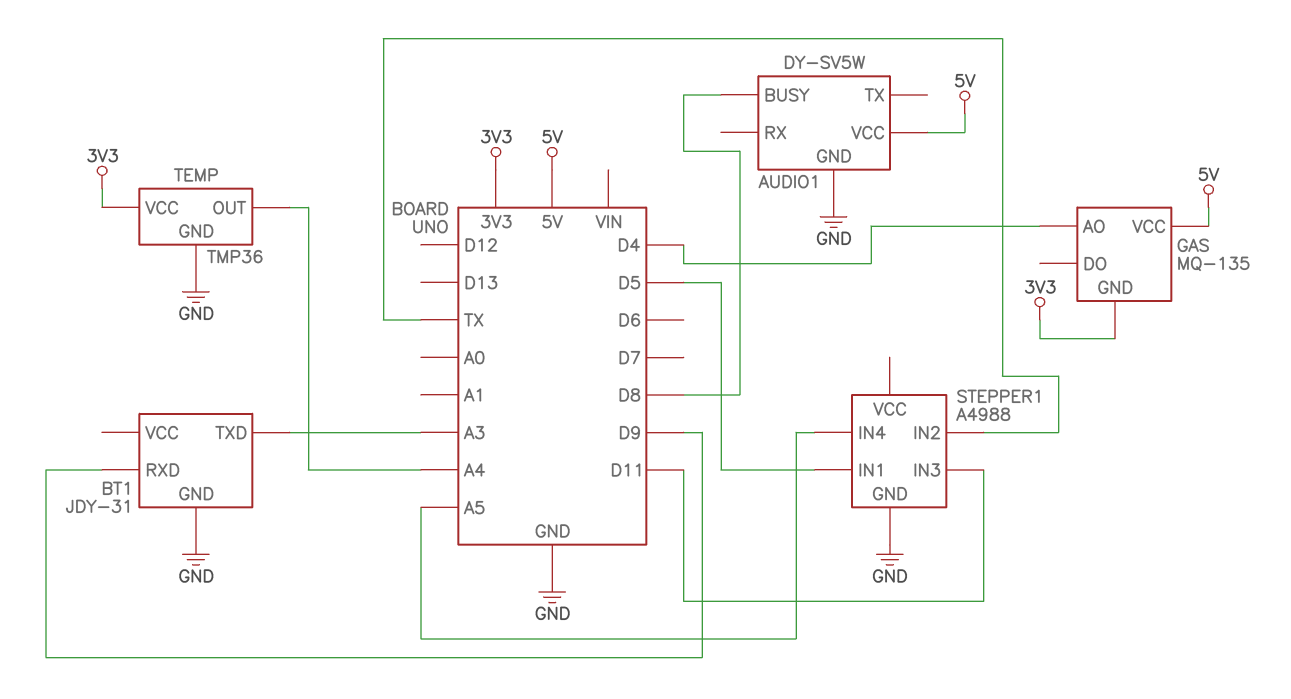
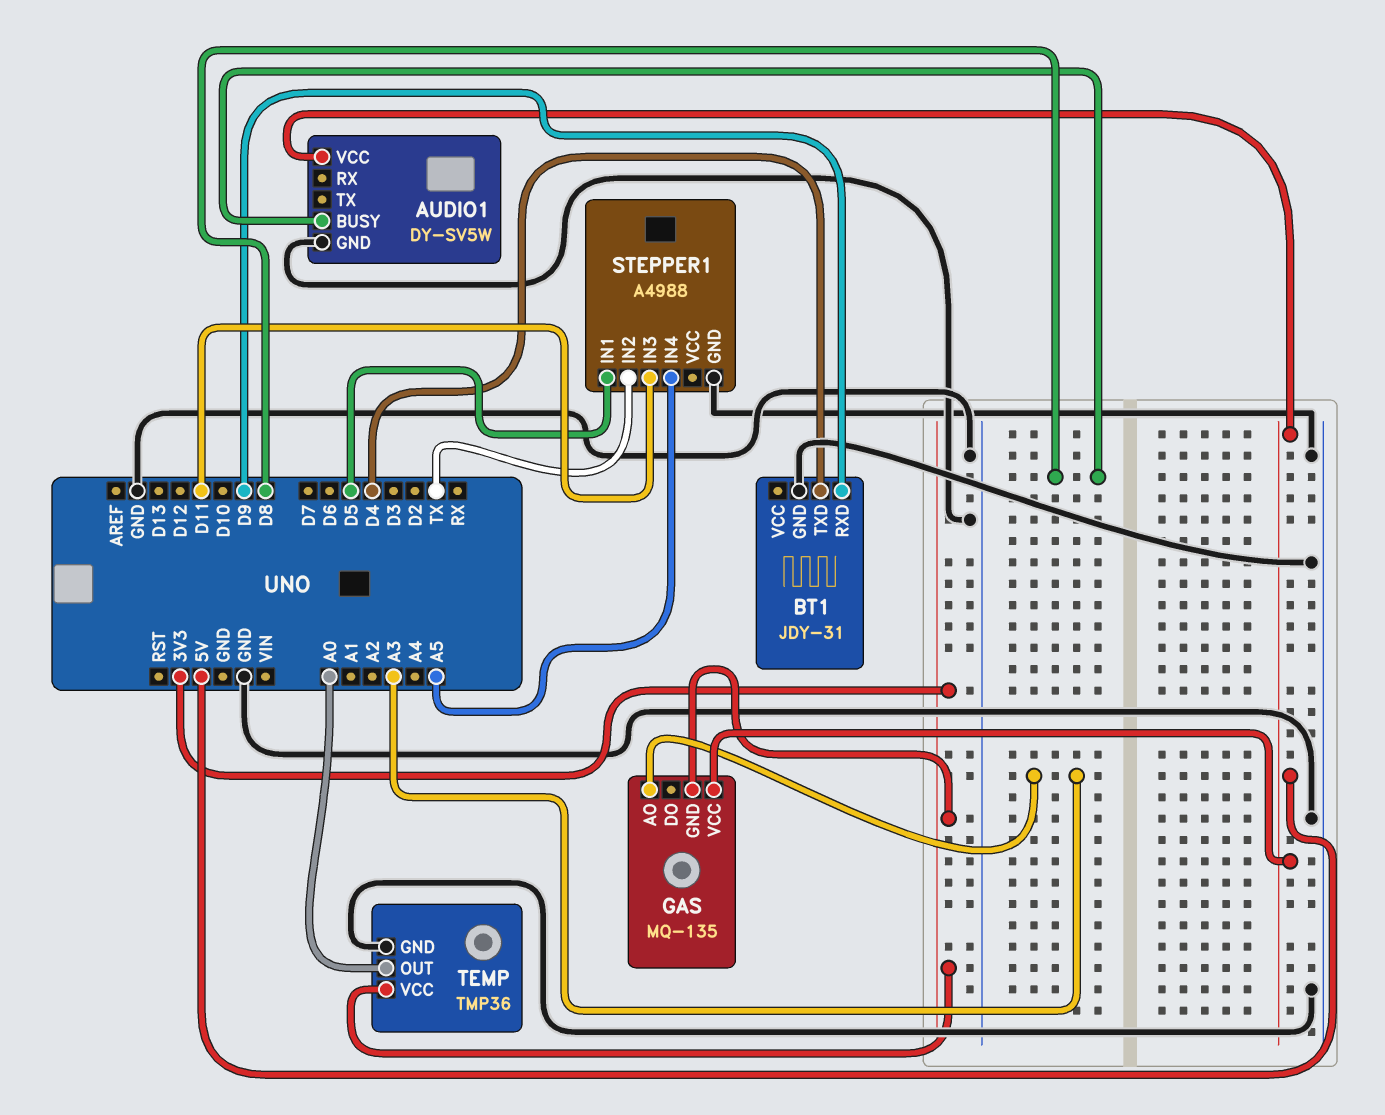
BT1 pin TXD: A3 -> D4
GAS pin AO: D4 -> A3
TEMP pin OUT: A4 -> A0

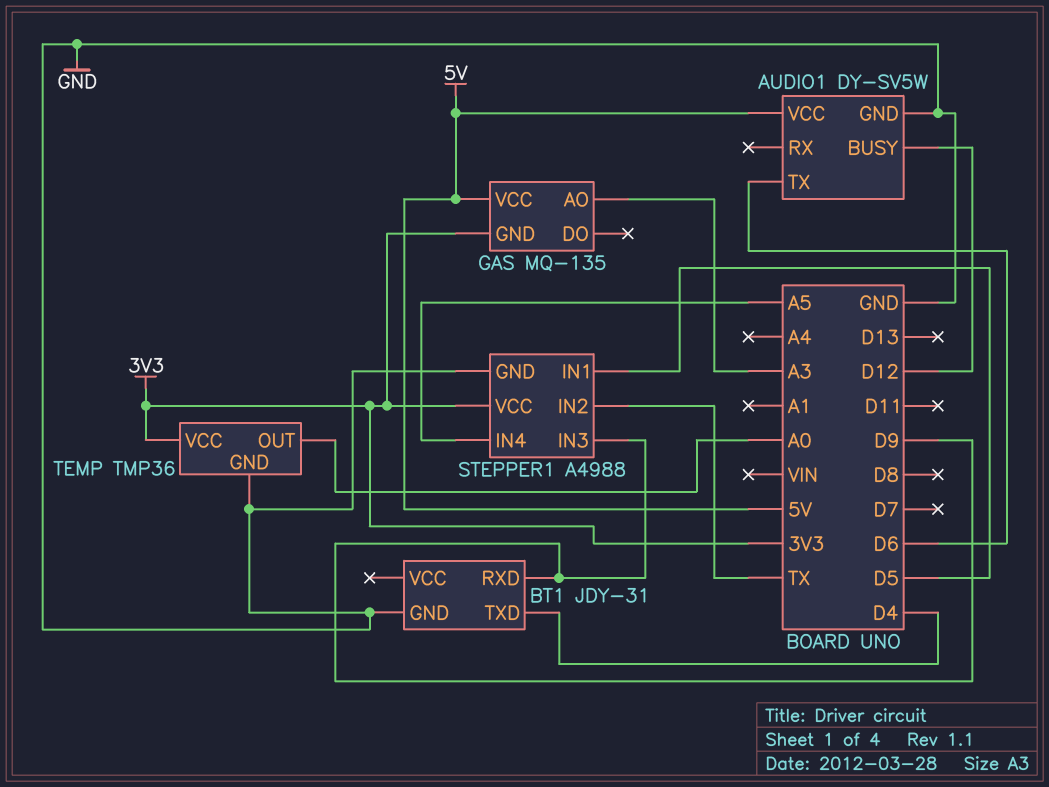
AUDIO1 pin BUSY: D8 -> D12
AUDIO1 pin TX: none -> D6
STEPPER1 pin IN3: D11 -> D9
STEPPER1 pin VCC: none -> 3V3

